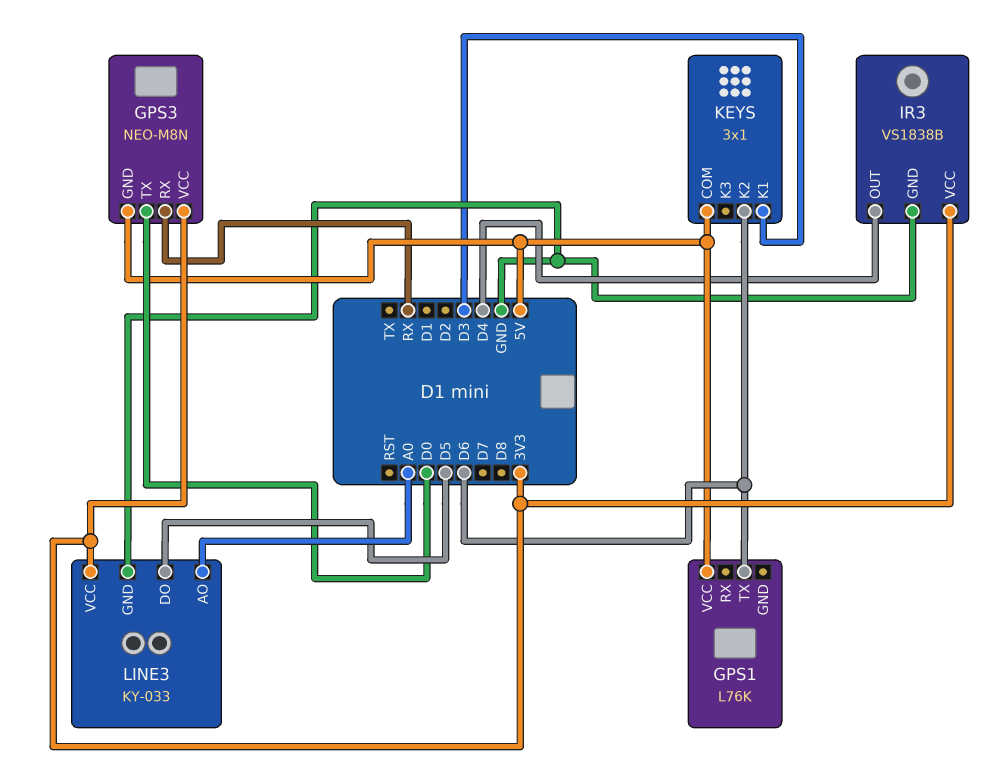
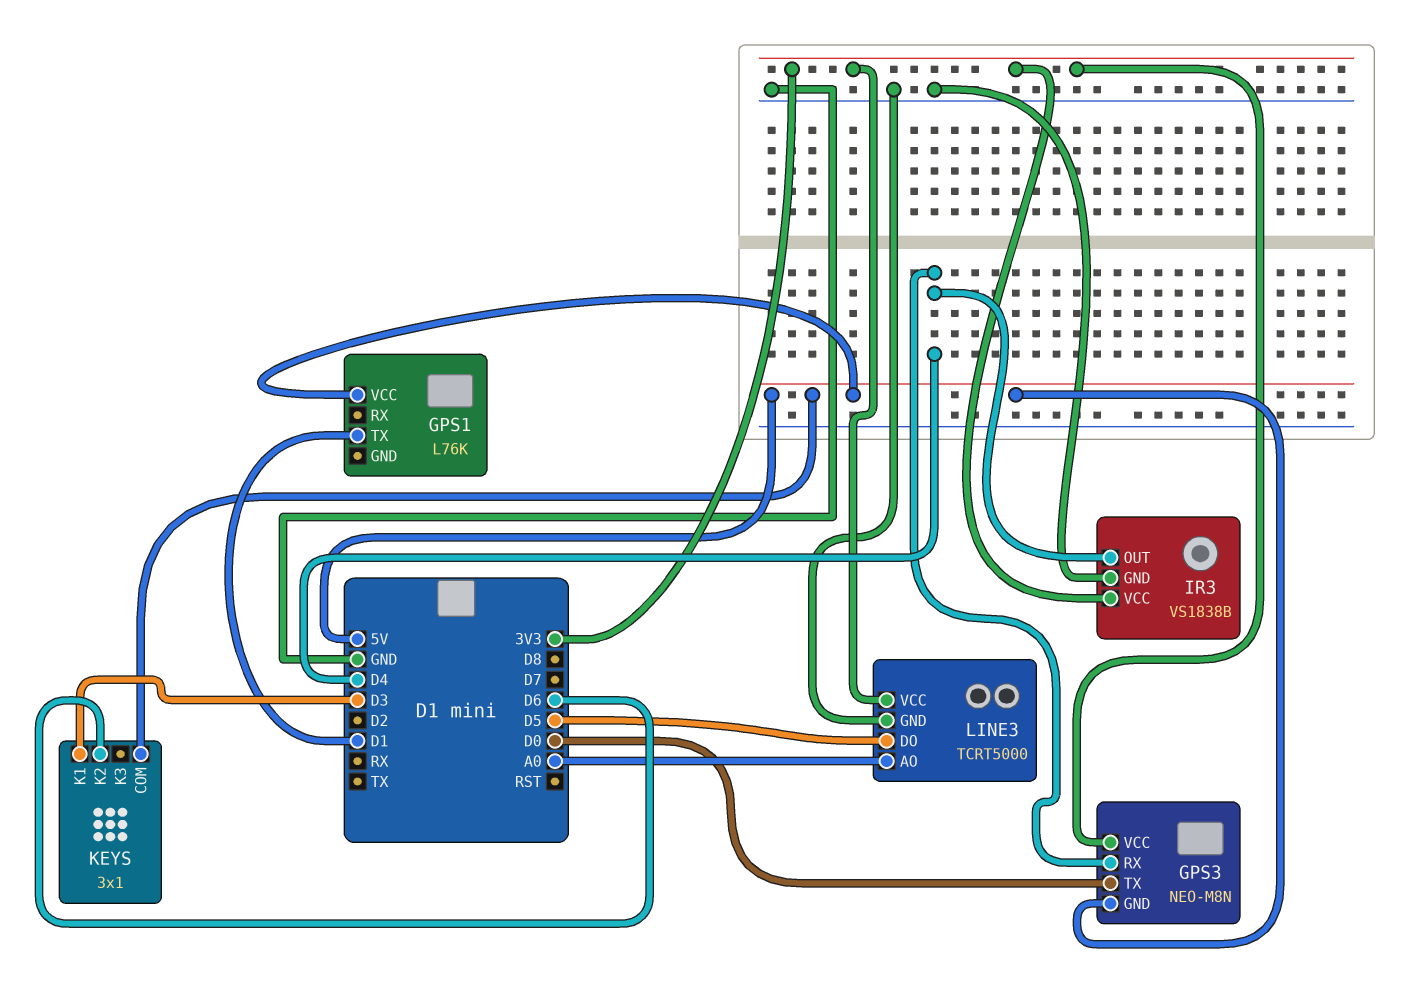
GPS1 pin TX: D6 -> D1
GPS3 pin RX: RX -> D4
LINE3: KY-033 -> TCRT5000

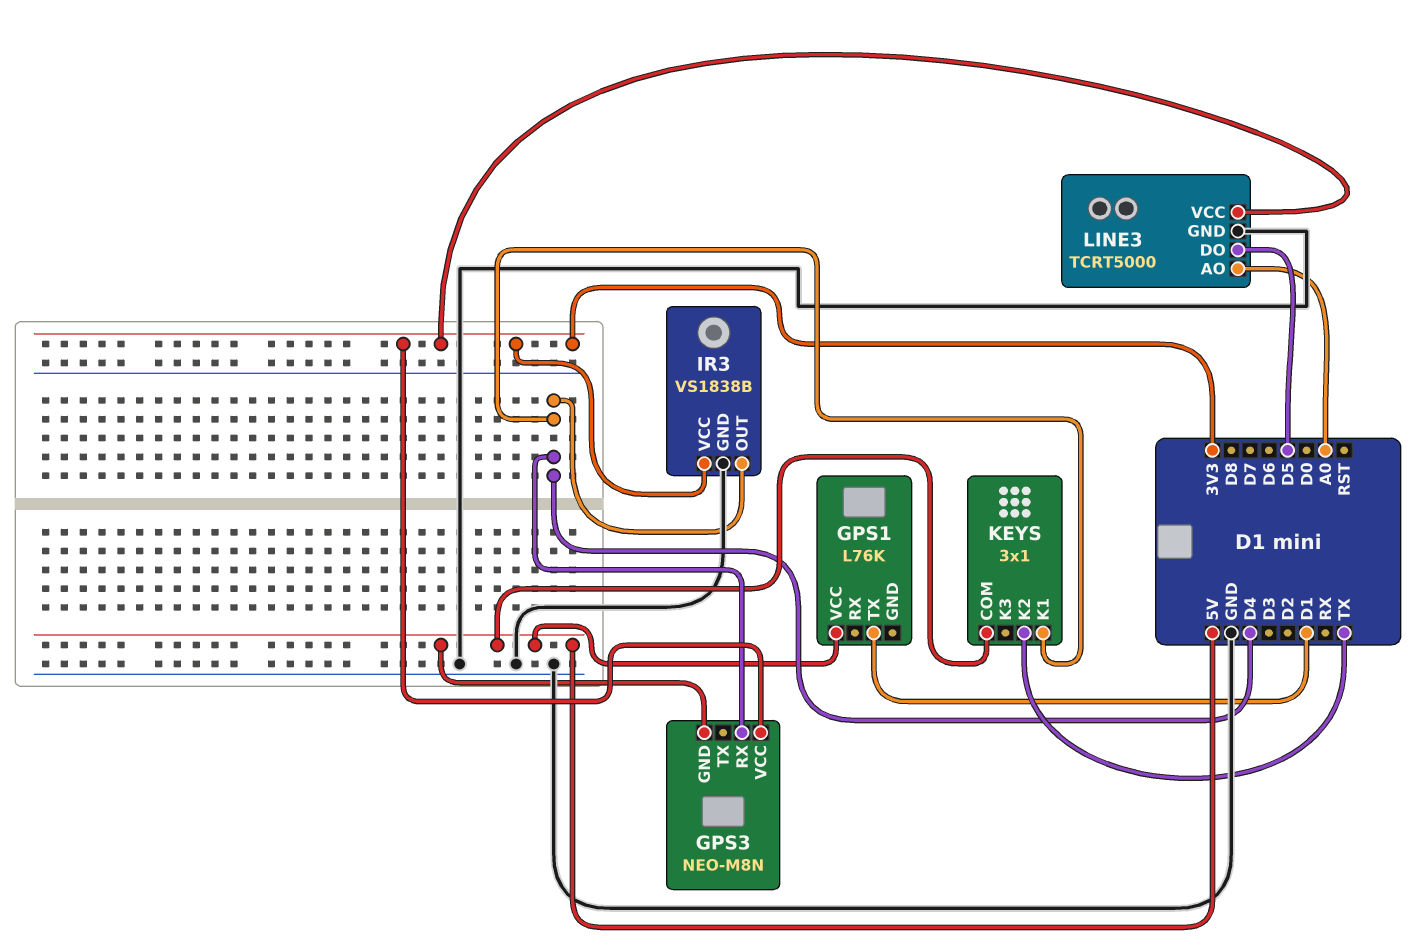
GPS3 pin TX: D0 -> none
KEYS pin K1: D3 -> D4
KEYS pin K2: D6 -> TX

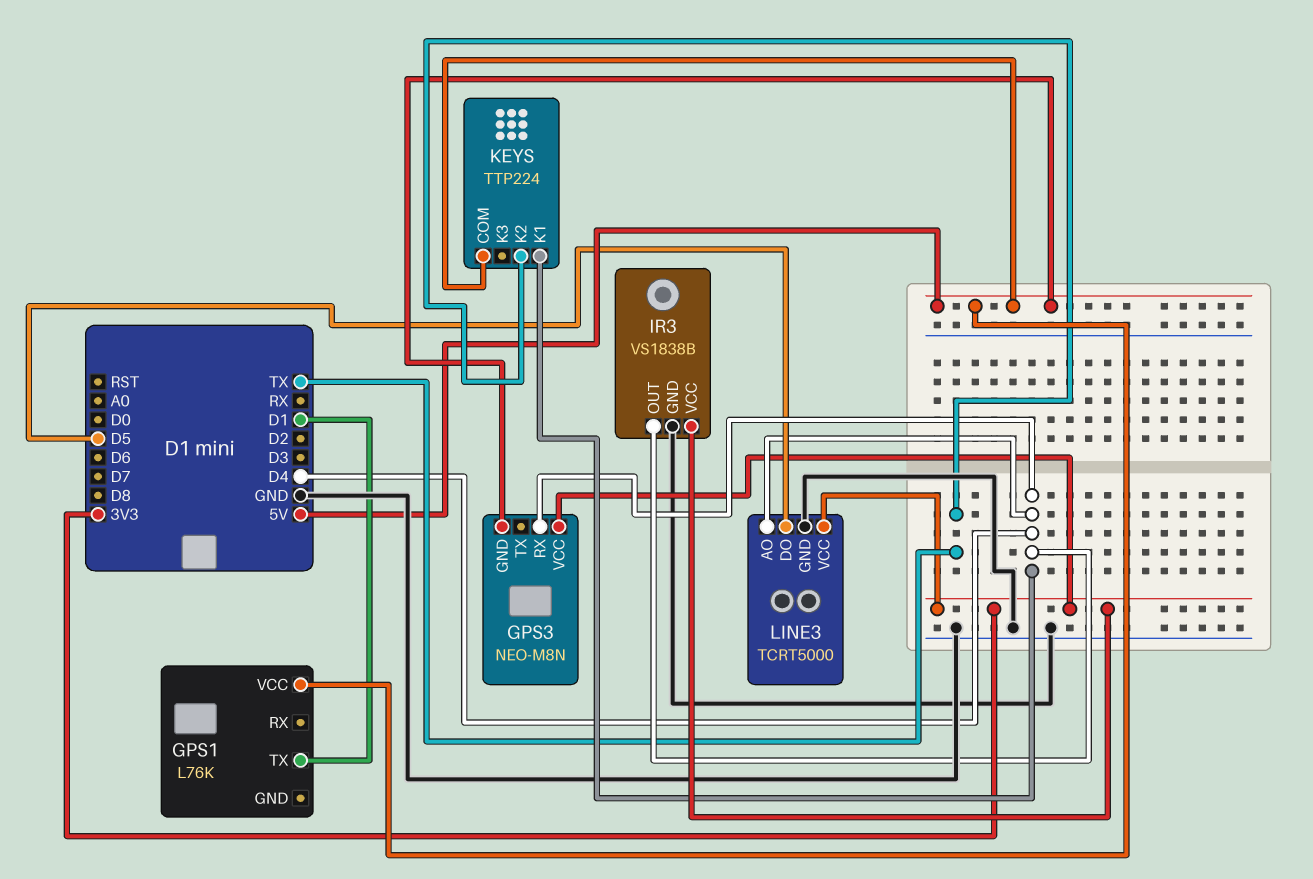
KEYS: 3x1 -> TTP224
LINE3 pin AO: A0 -> D4

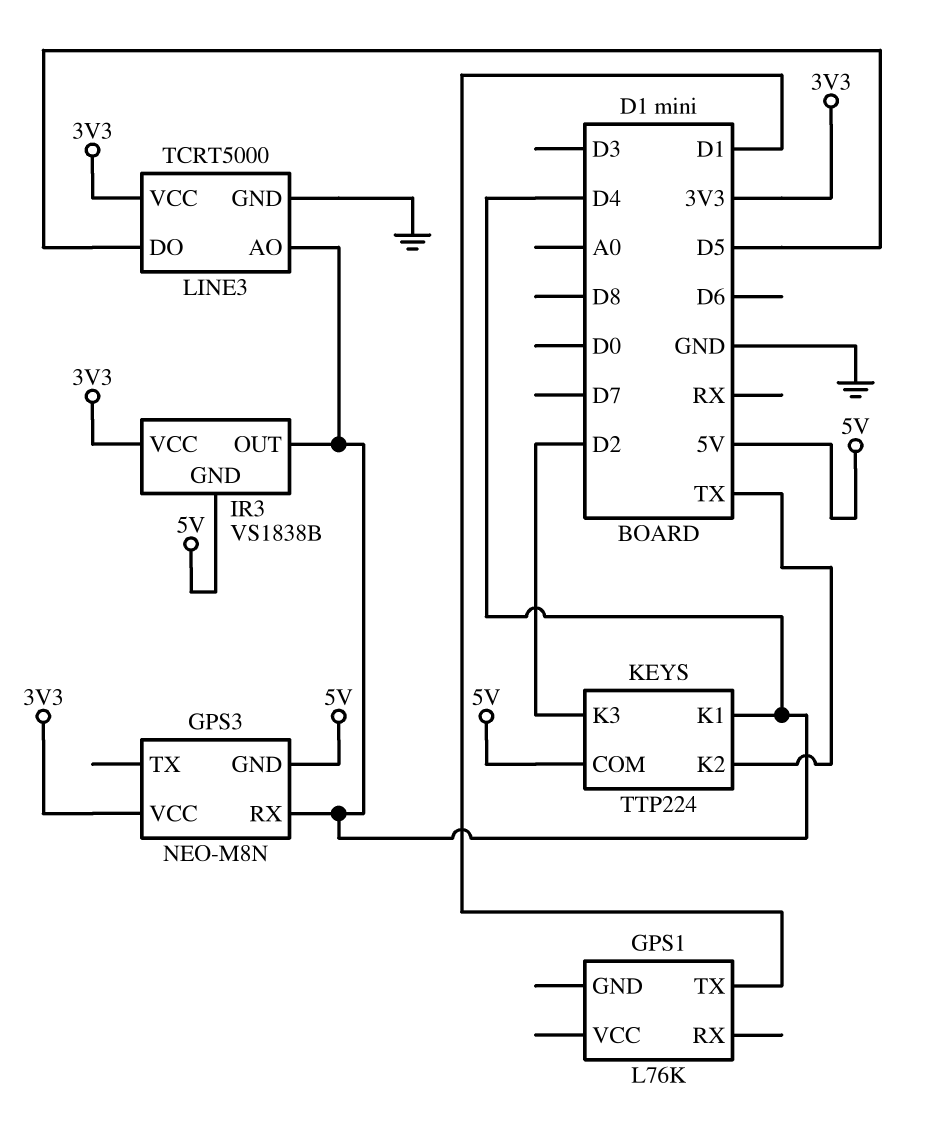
GPS1 pin VCC: 5V -> none
IR3 pin GND: GND -> 5V
KEYS pin K3: none -> D2

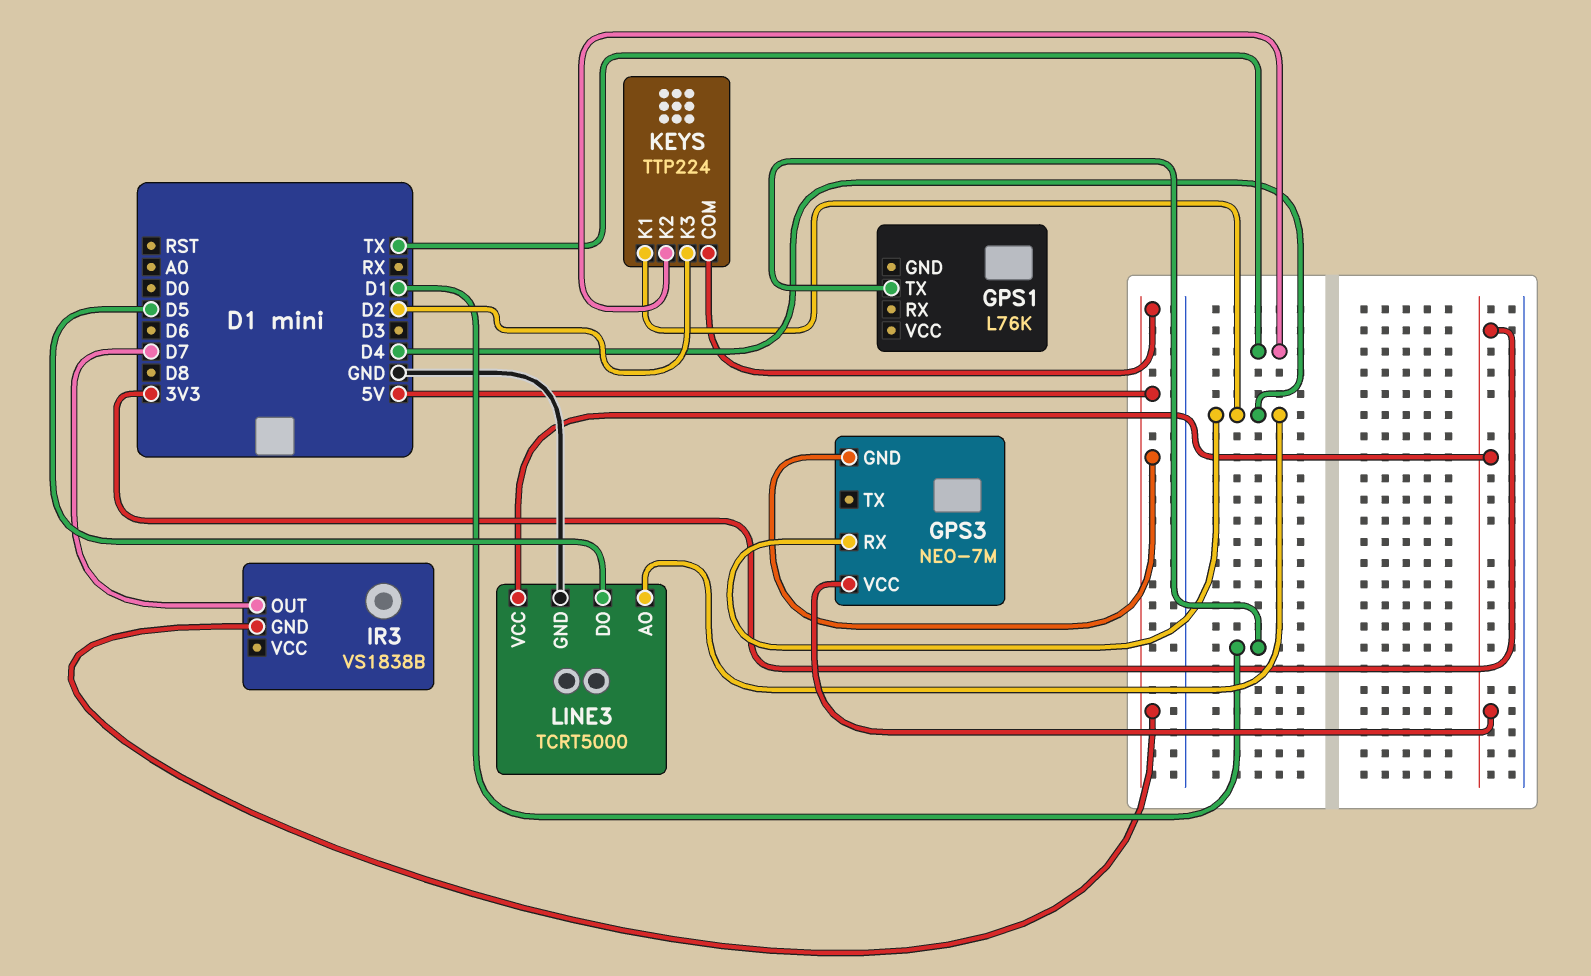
GPS3: NEO-M8N -> NEO-7M
IR3 pin OUT: D4 -> D7
IR3 pin VCC: 3V3 -> none

